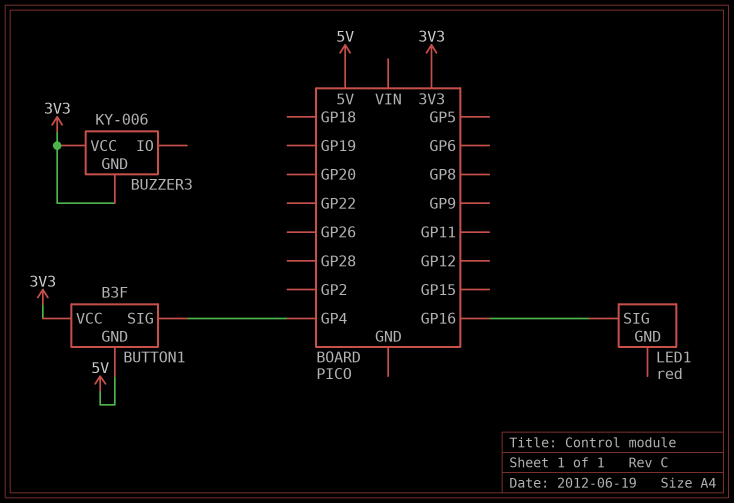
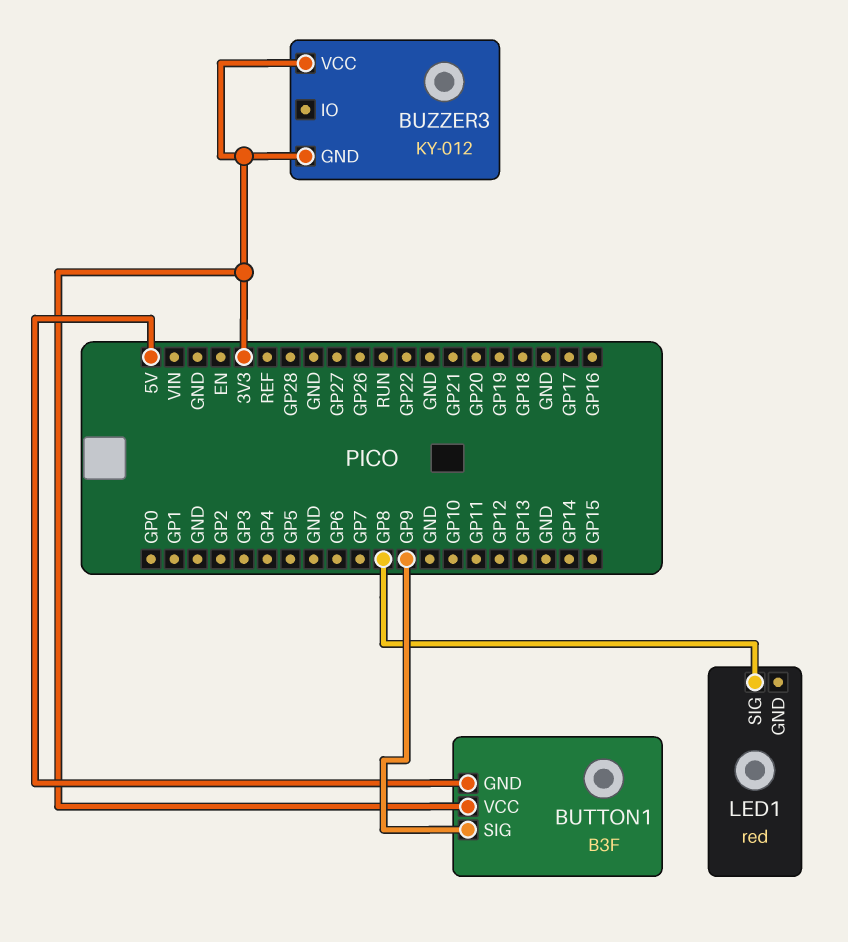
BUTTON1 pin SIG: GP4 -> GP9
BUZZER3: KY-006 -> KY-012
LED1 pin SIG: GP16 -> GP8

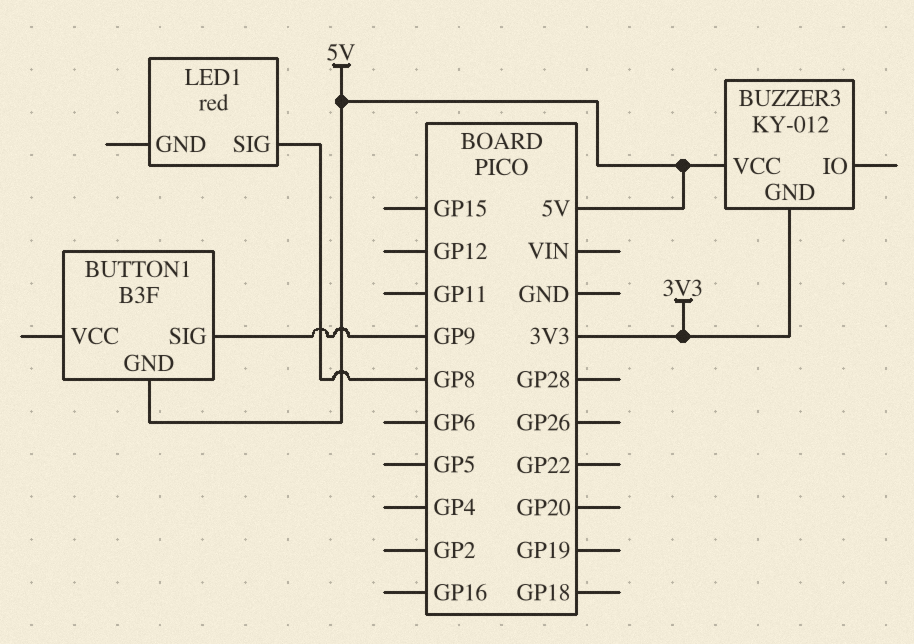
BUTTON1 pin VCC: 3V3 -> none
BUZZER3 pin VCC: 3V3 -> 5V

